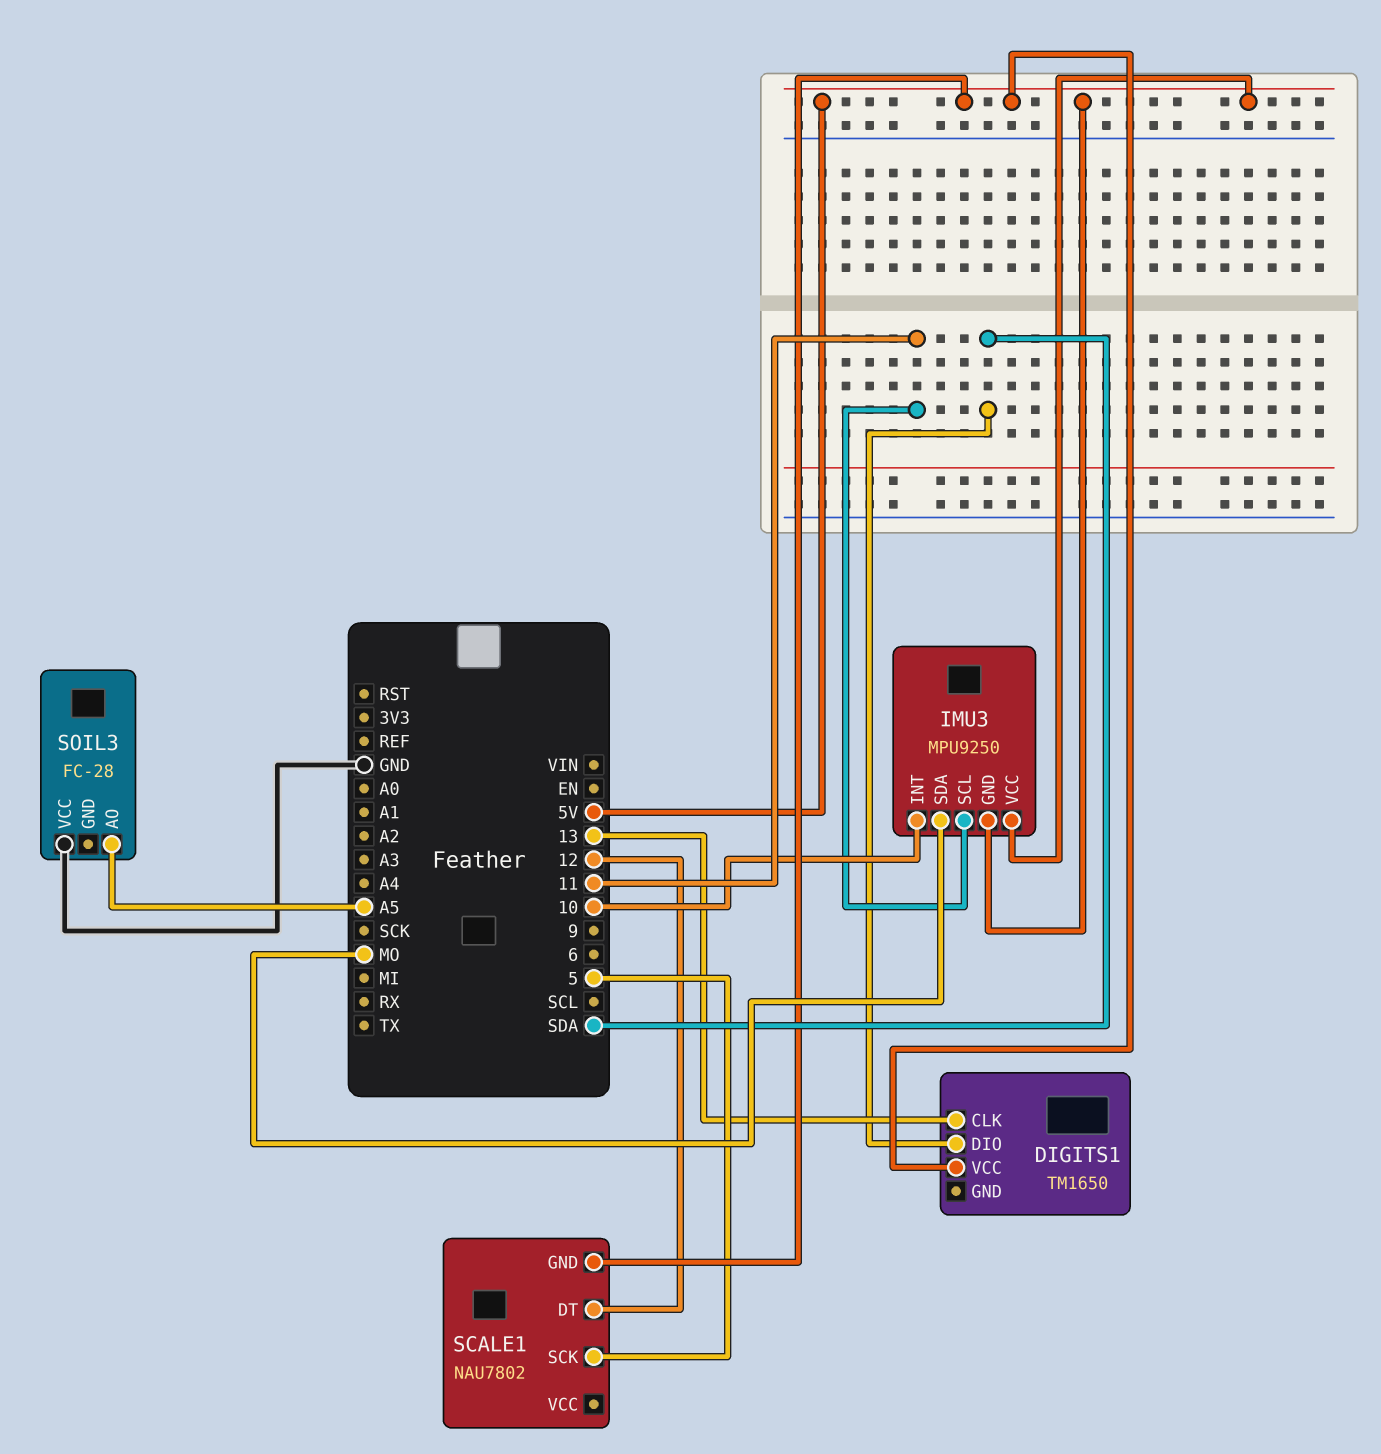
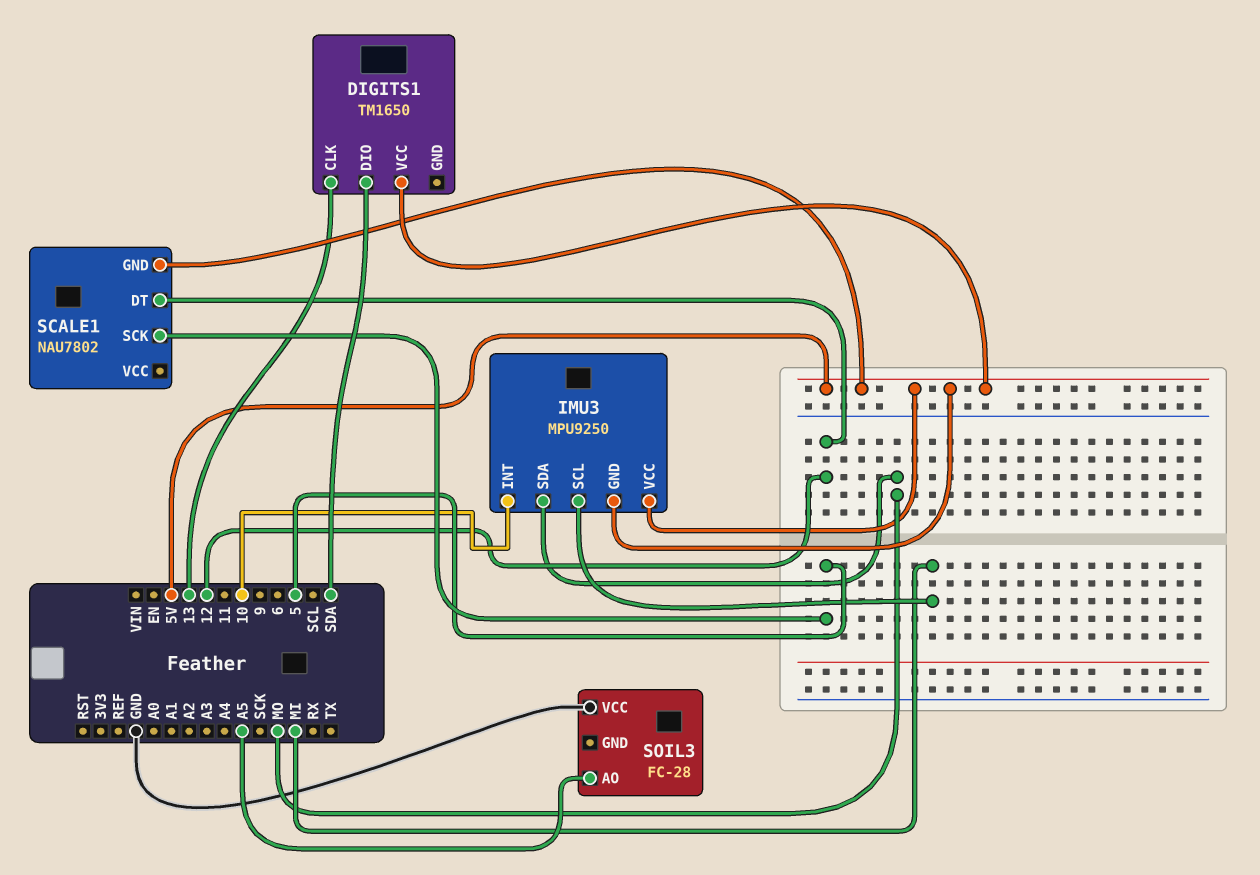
IMU3 pin SCL: 11 -> MI

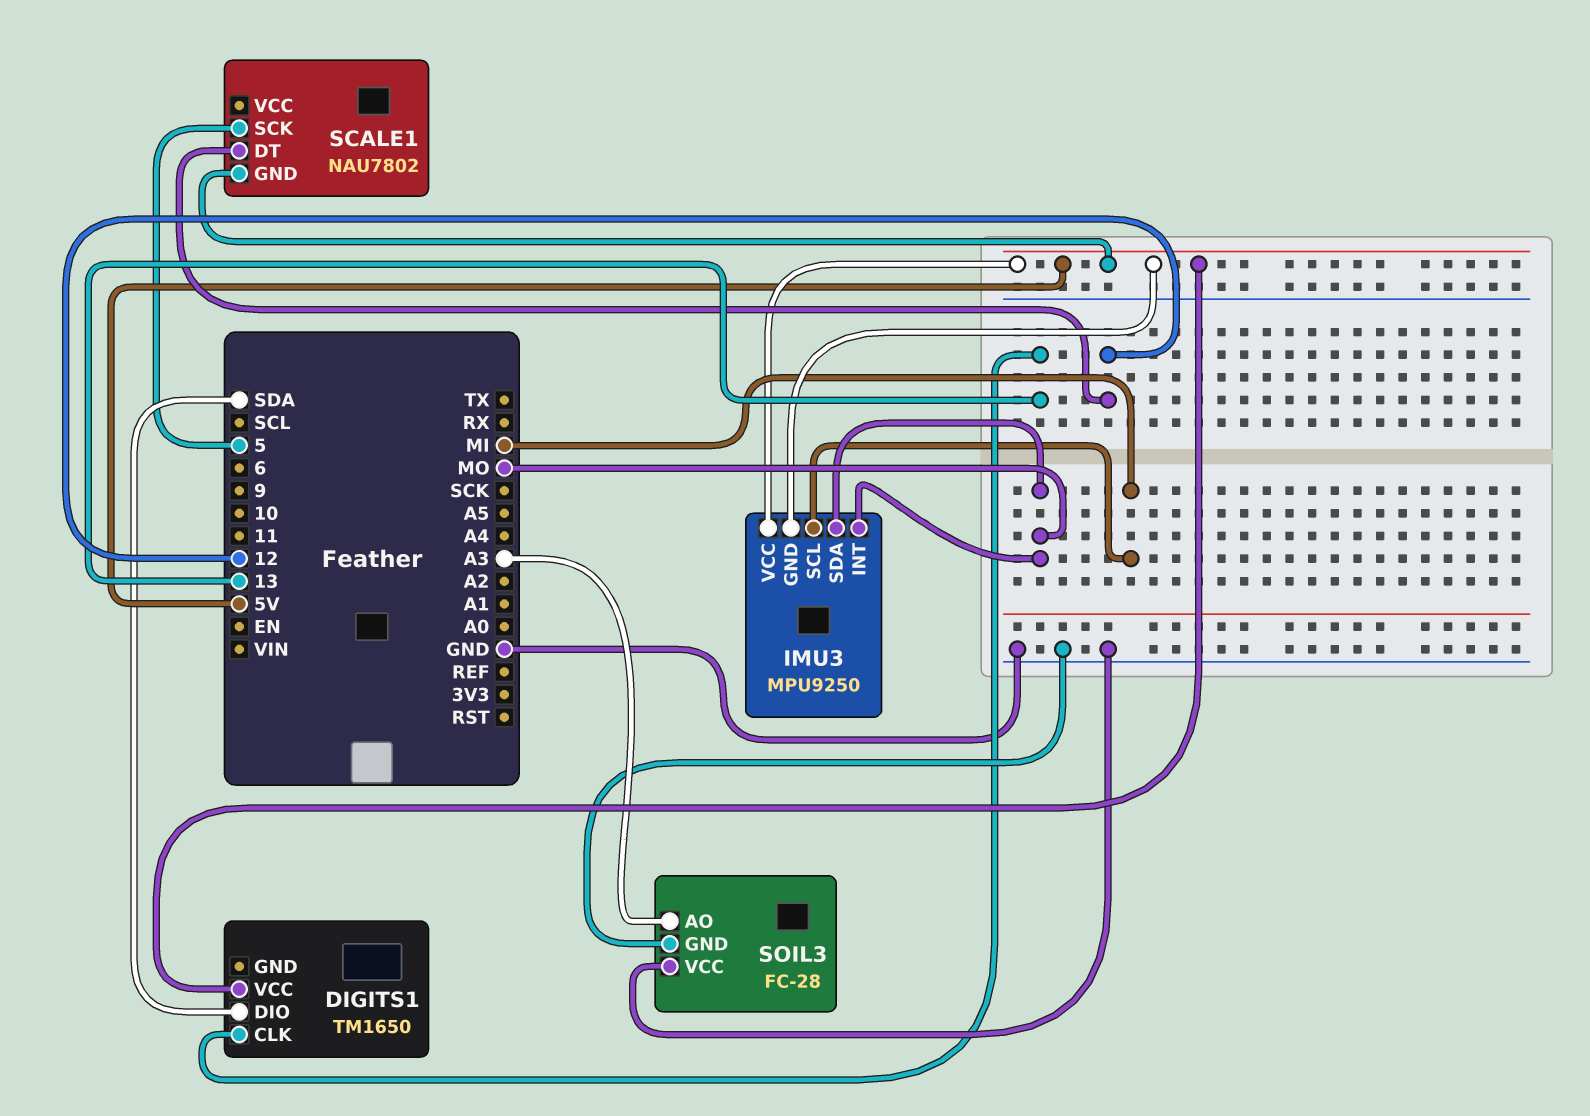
IMU3 pin INT: 10 -> MO
SOIL3 pin AO: A5 -> A3
SOIL3 pin GND: none -> GND

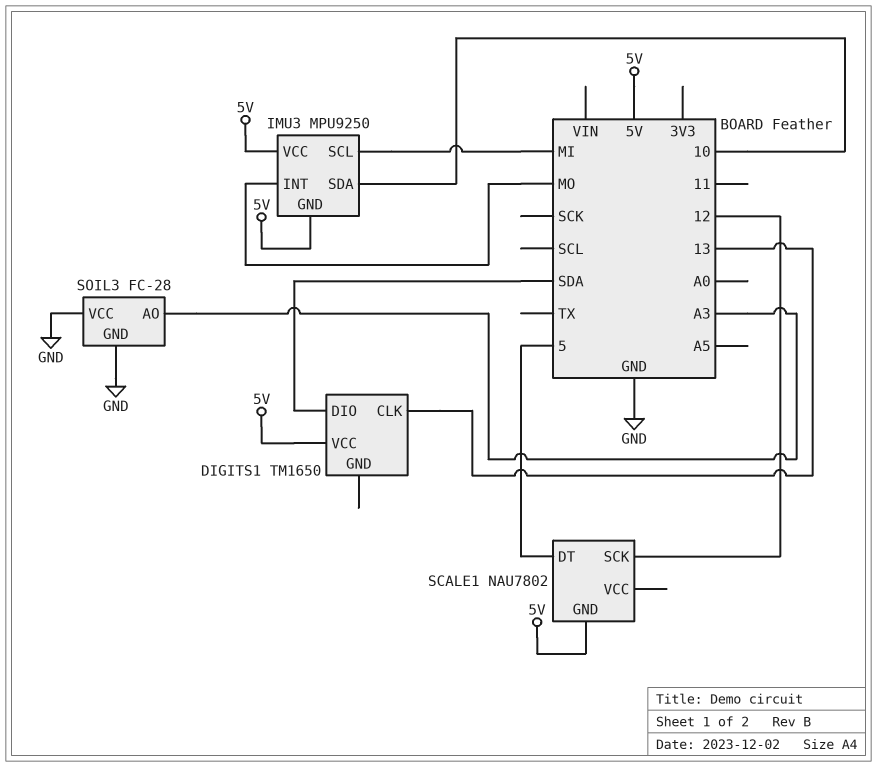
IMU3 pin SDA: MO -> 10
SCALE1 pin DT: 12 -> 5
SCALE1 pin SCK: 5 -> 12

